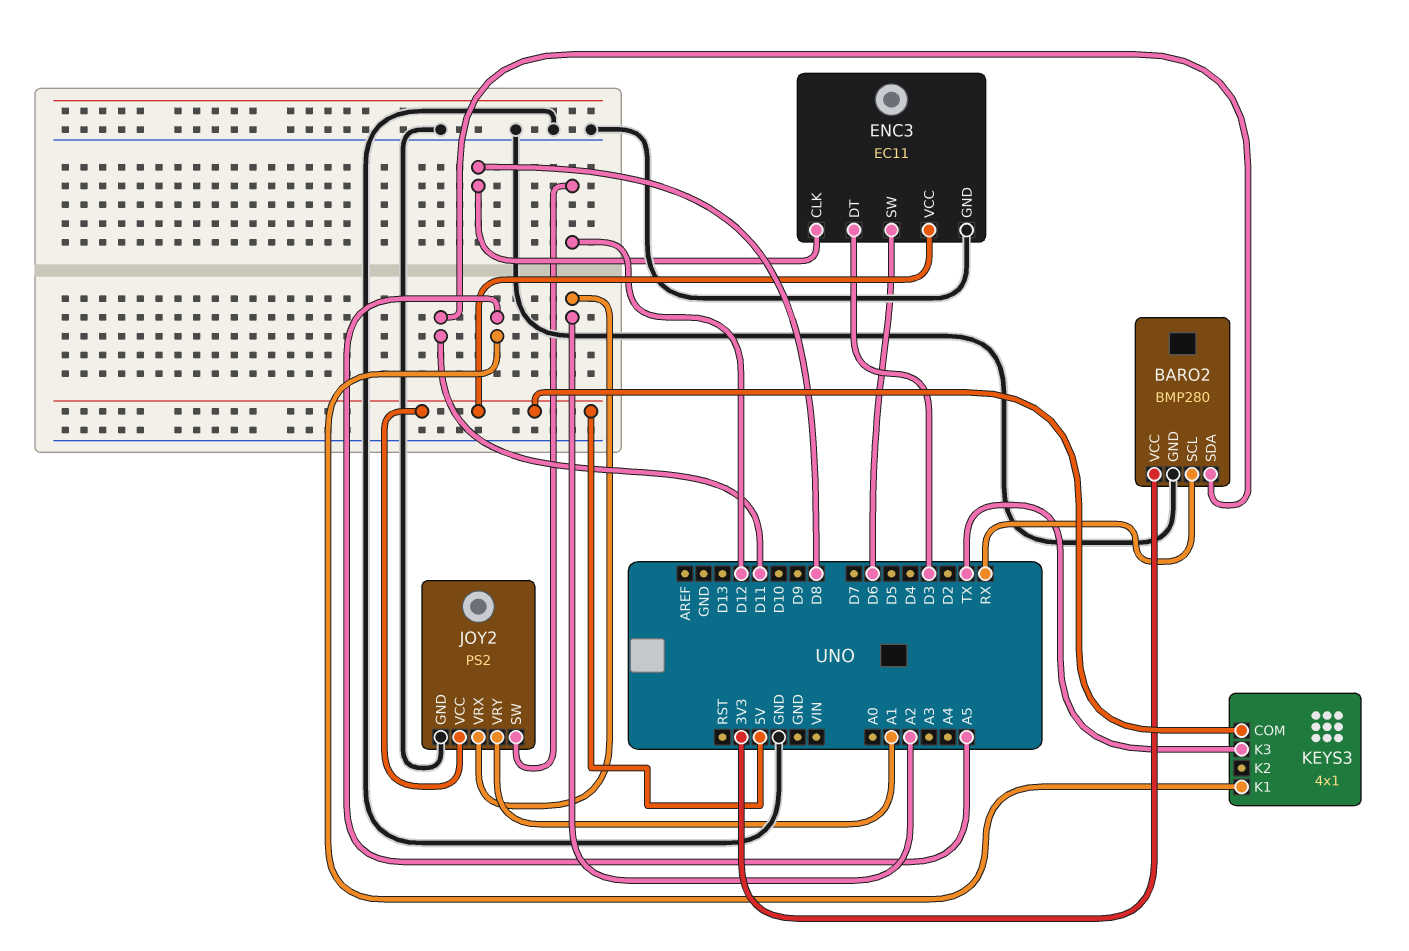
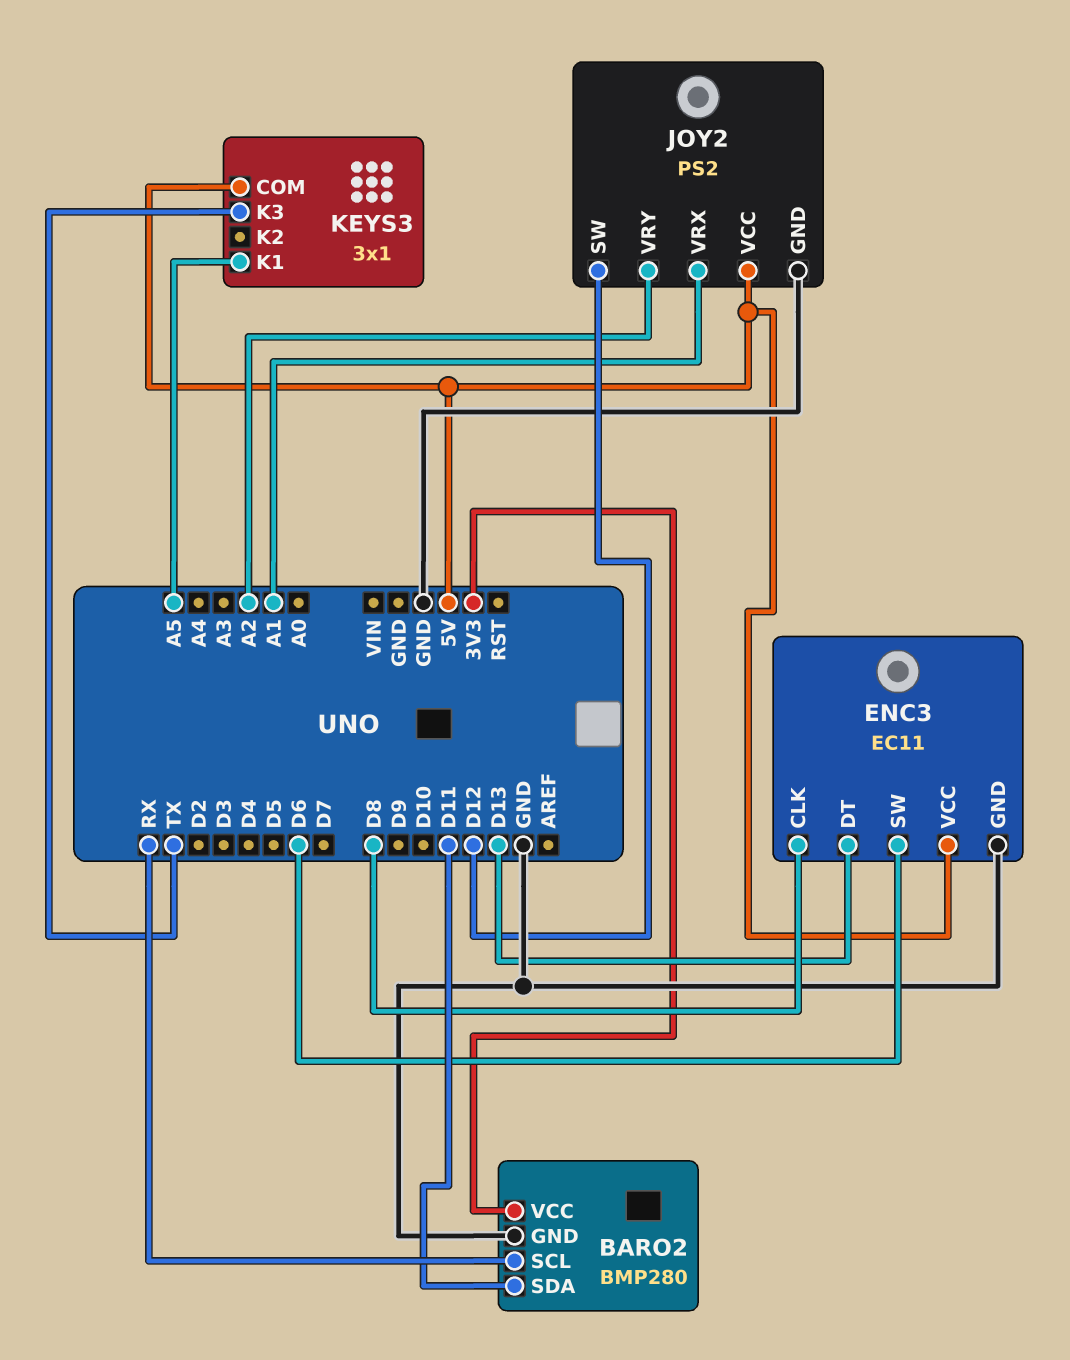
ENC3 pin DT: D3 -> D13
JOY2 pin VRX: A2 -> A1
JOY2 pin VRY: A1 -> A2
KEYS3: 4x1 -> 3x1

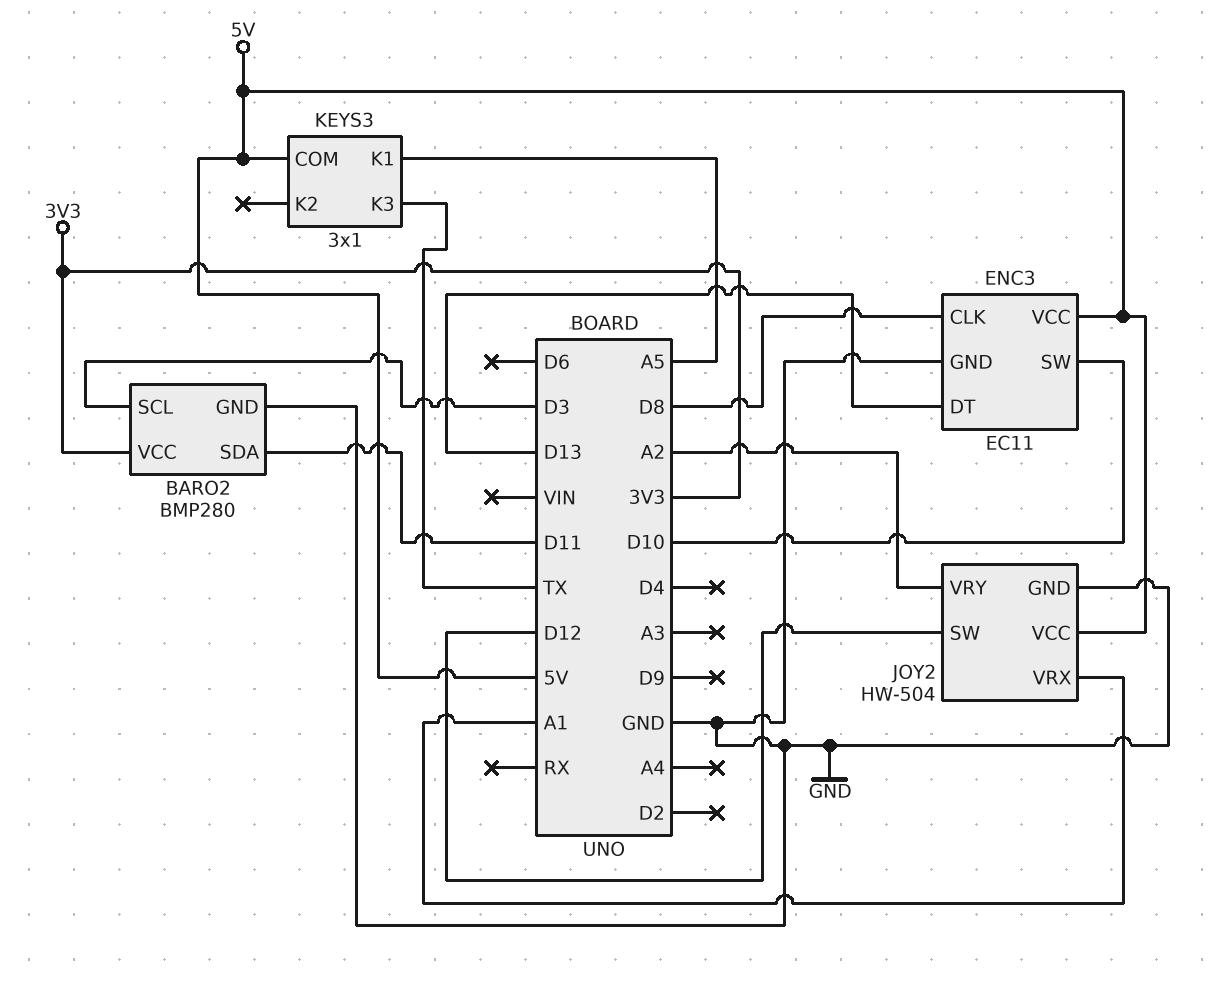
BARO2 pin SCL: RX -> D3
ENC3 pin SW: D6 -> D10
JOY2: PS2 -> HW-504

